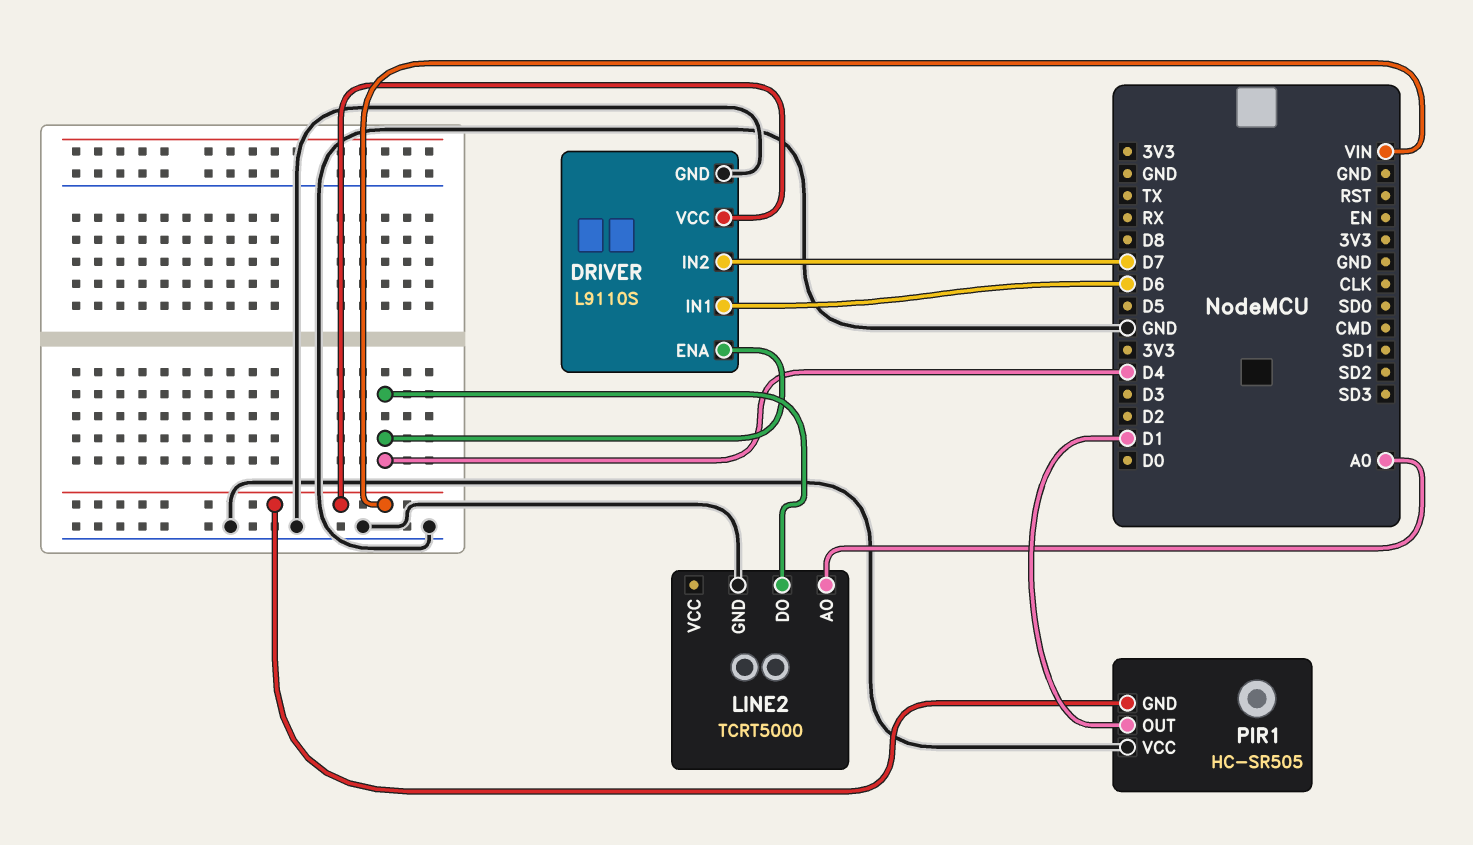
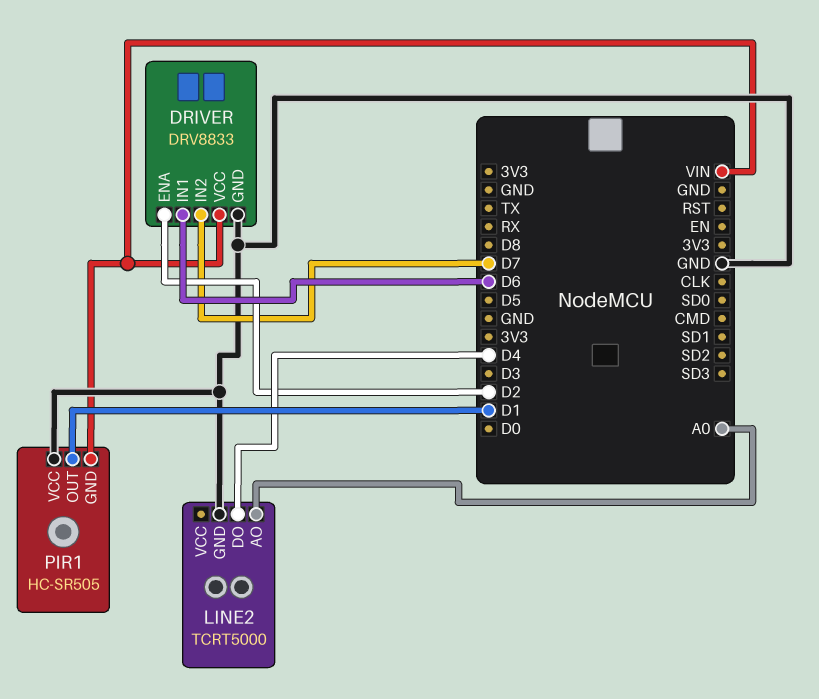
DRIVER: L9110S -> DRV8833
DRIVER pin ENA: D4 -> D2

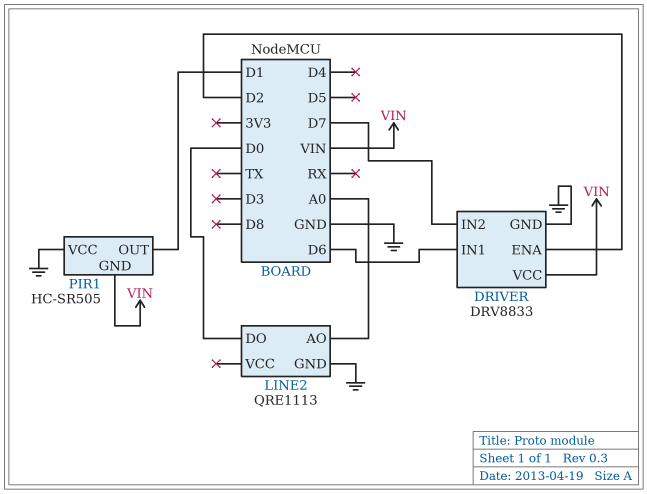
LINE2: TCRT5000 -> QRE1113
LINE2 pin DO: D4 -> D0

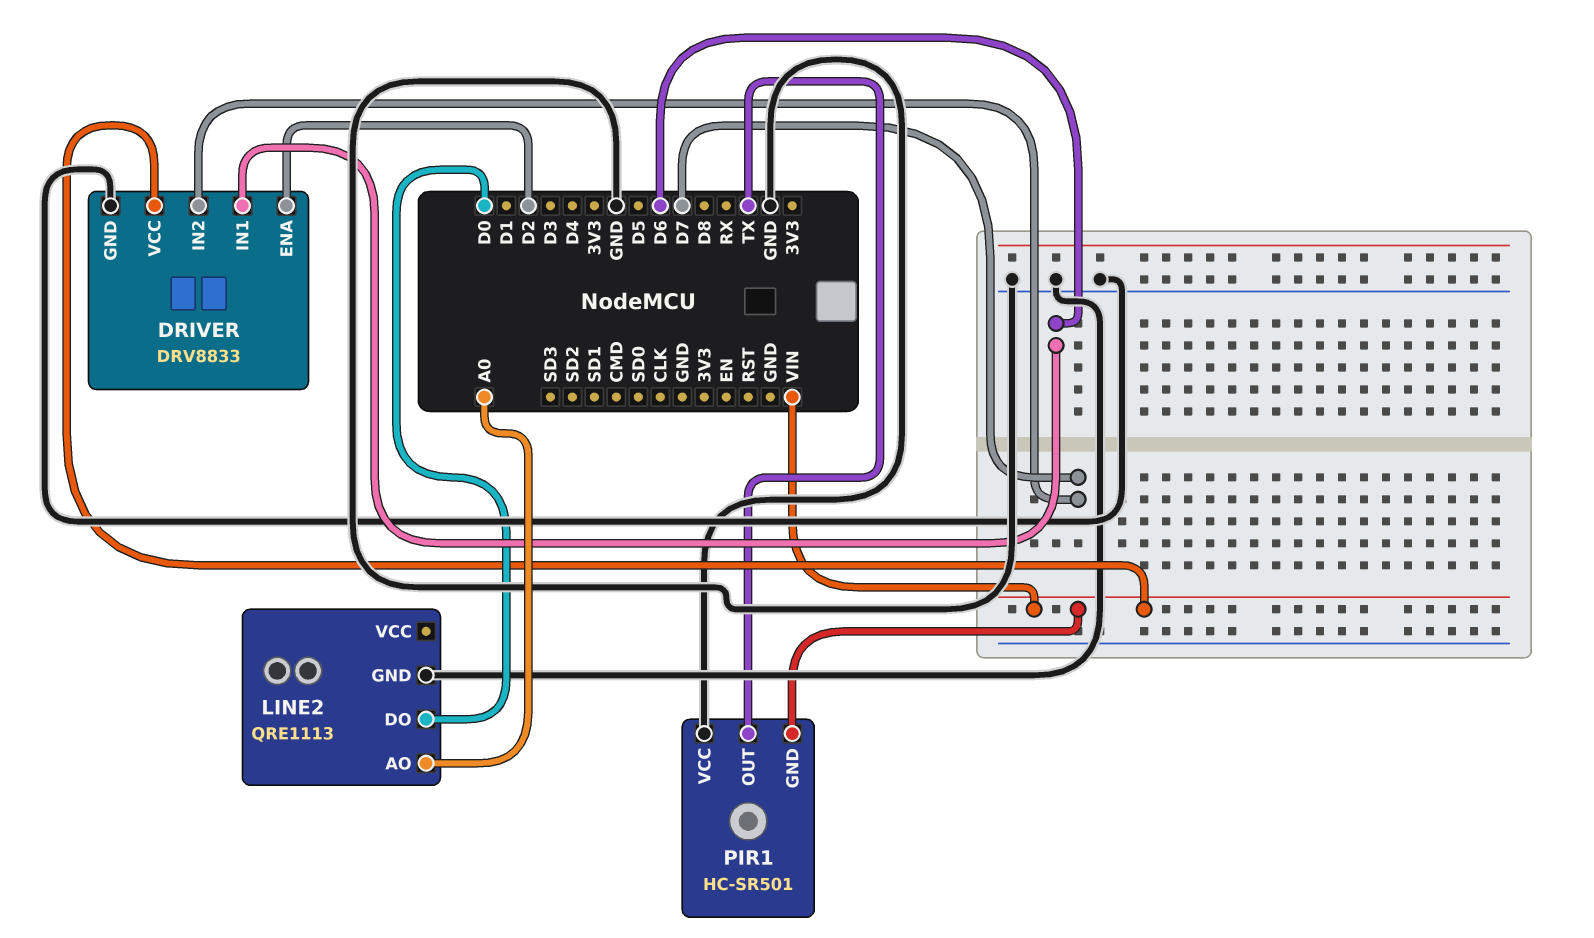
PIR1: HC-SR505 -> HC-SR501
PIR1 pin OUT: D1 -> TX

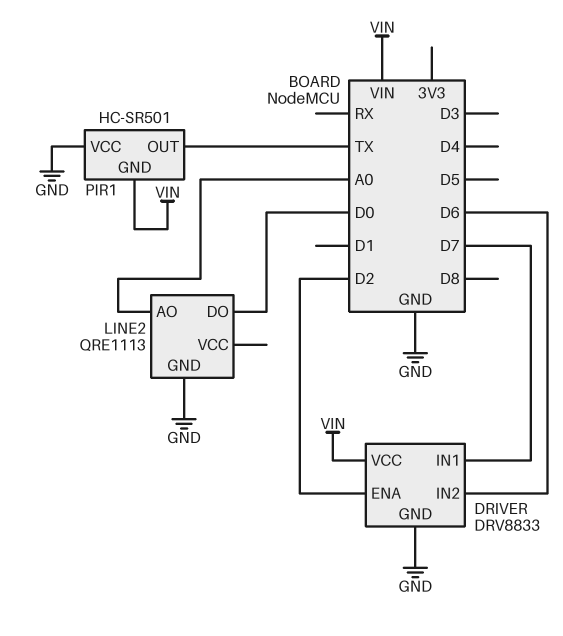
DRIVER pin IN1: D6 -> D7
DRIVER pin IN2: D7 -> D6

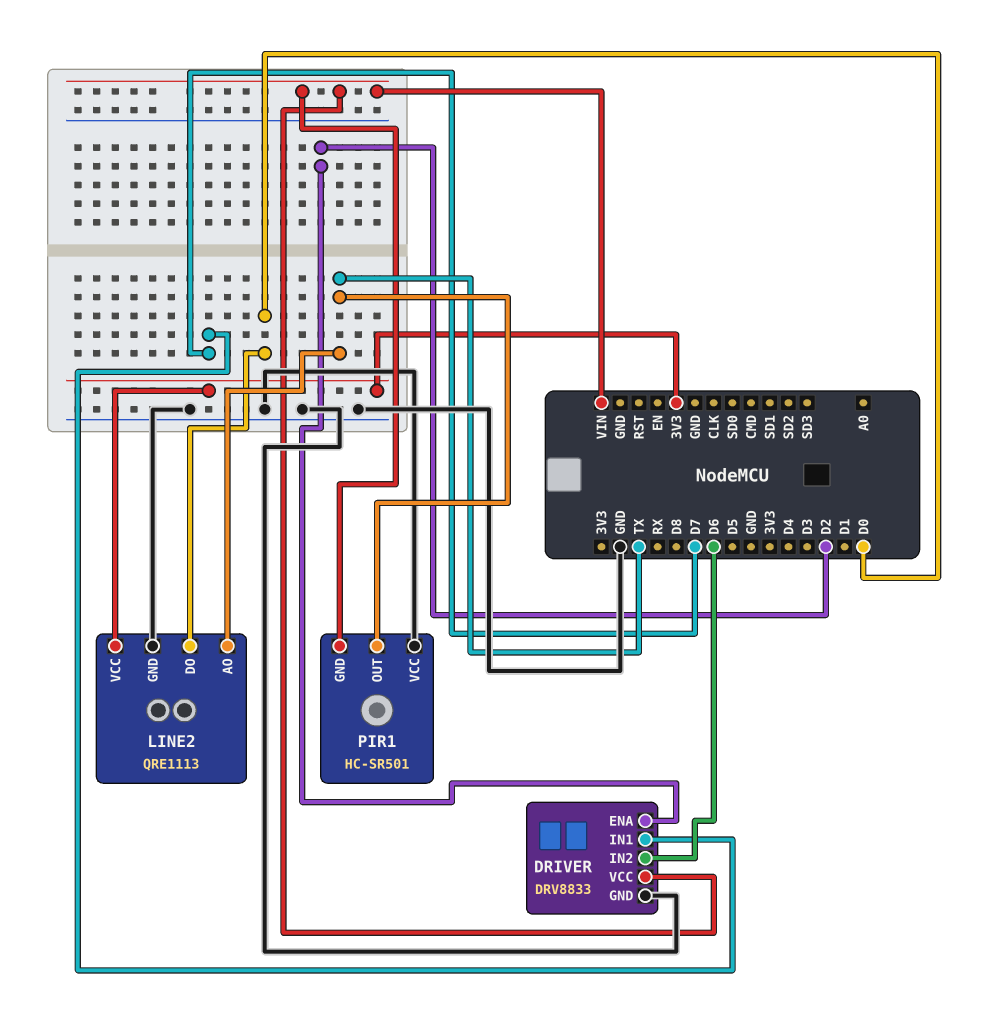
LINE2 pin AO: A0 -> TX
LINE2 pin VCC: none -> 3V3

